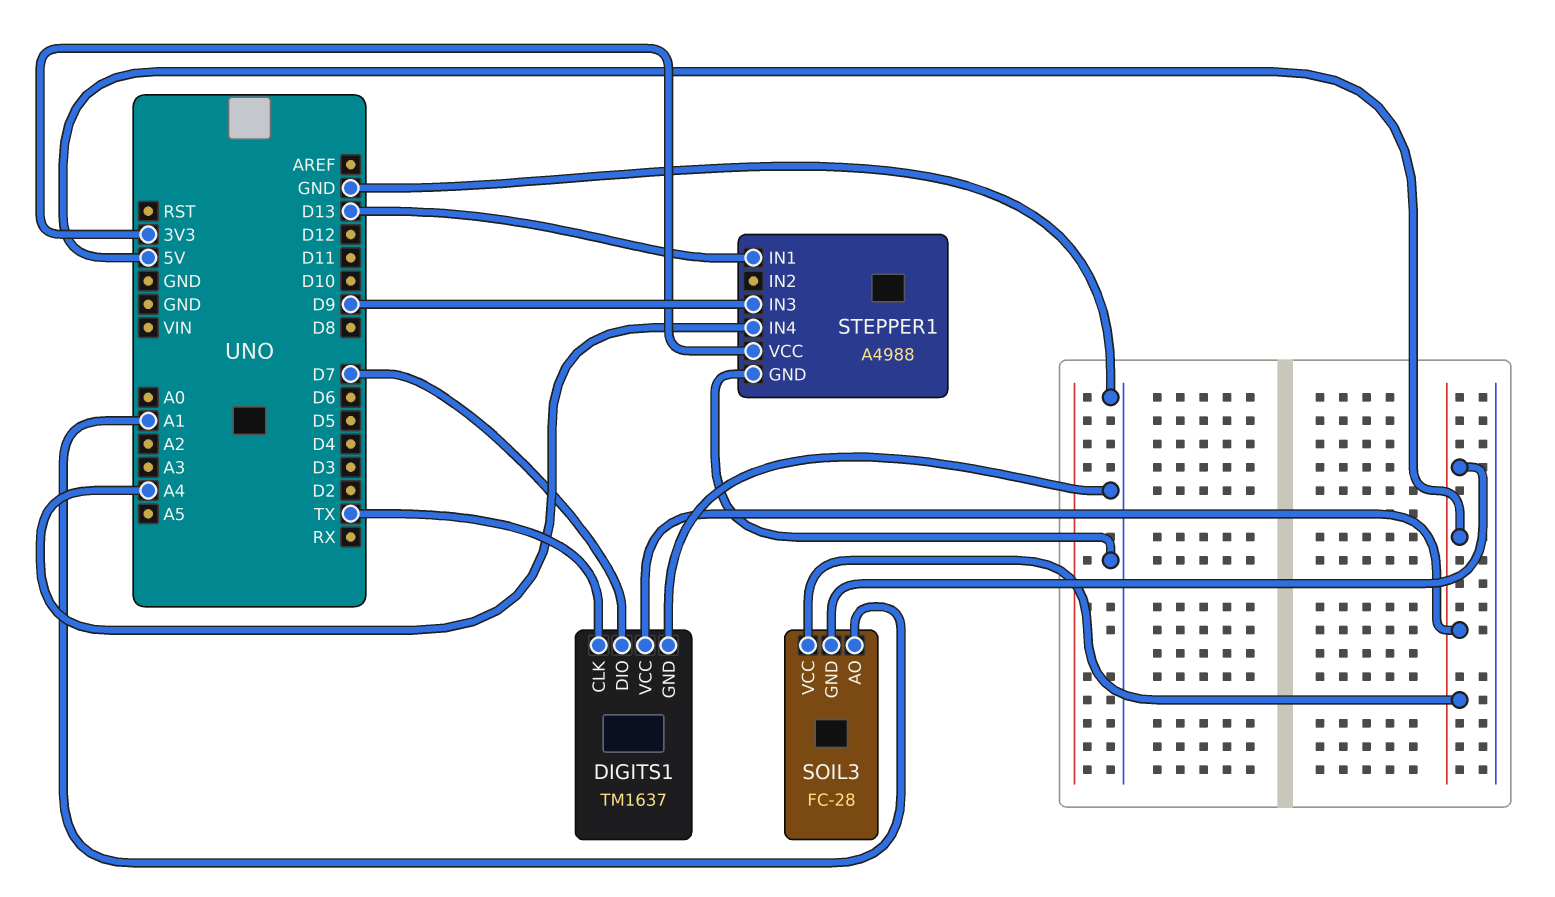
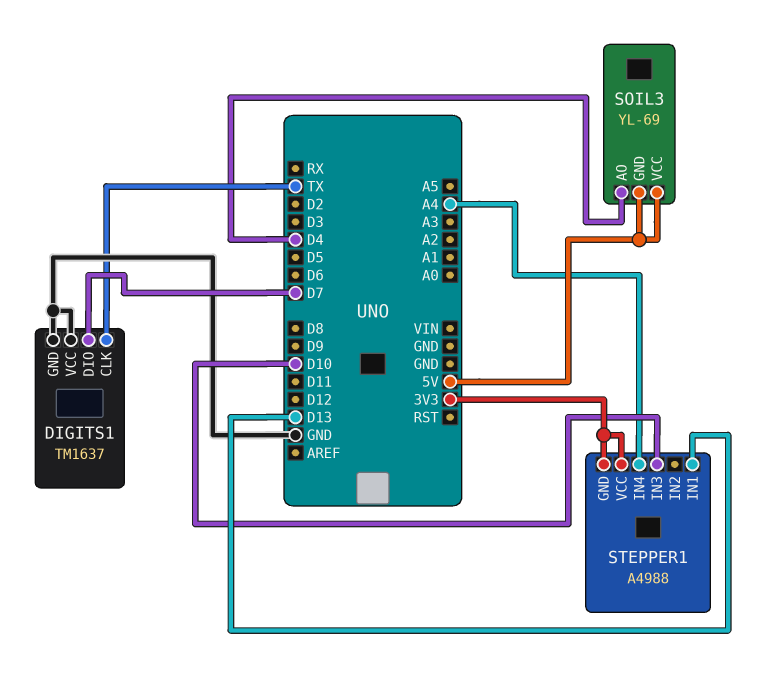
DIGITS1 pin VCC: 5V -> GND
SOIL3: FC-28 -> YL-69
SOIL3 pin AO: A1 -> D4
STEPPER1 pin GND: GND -> 3V3
STEPPER1 pin IN3: D9 -> D10

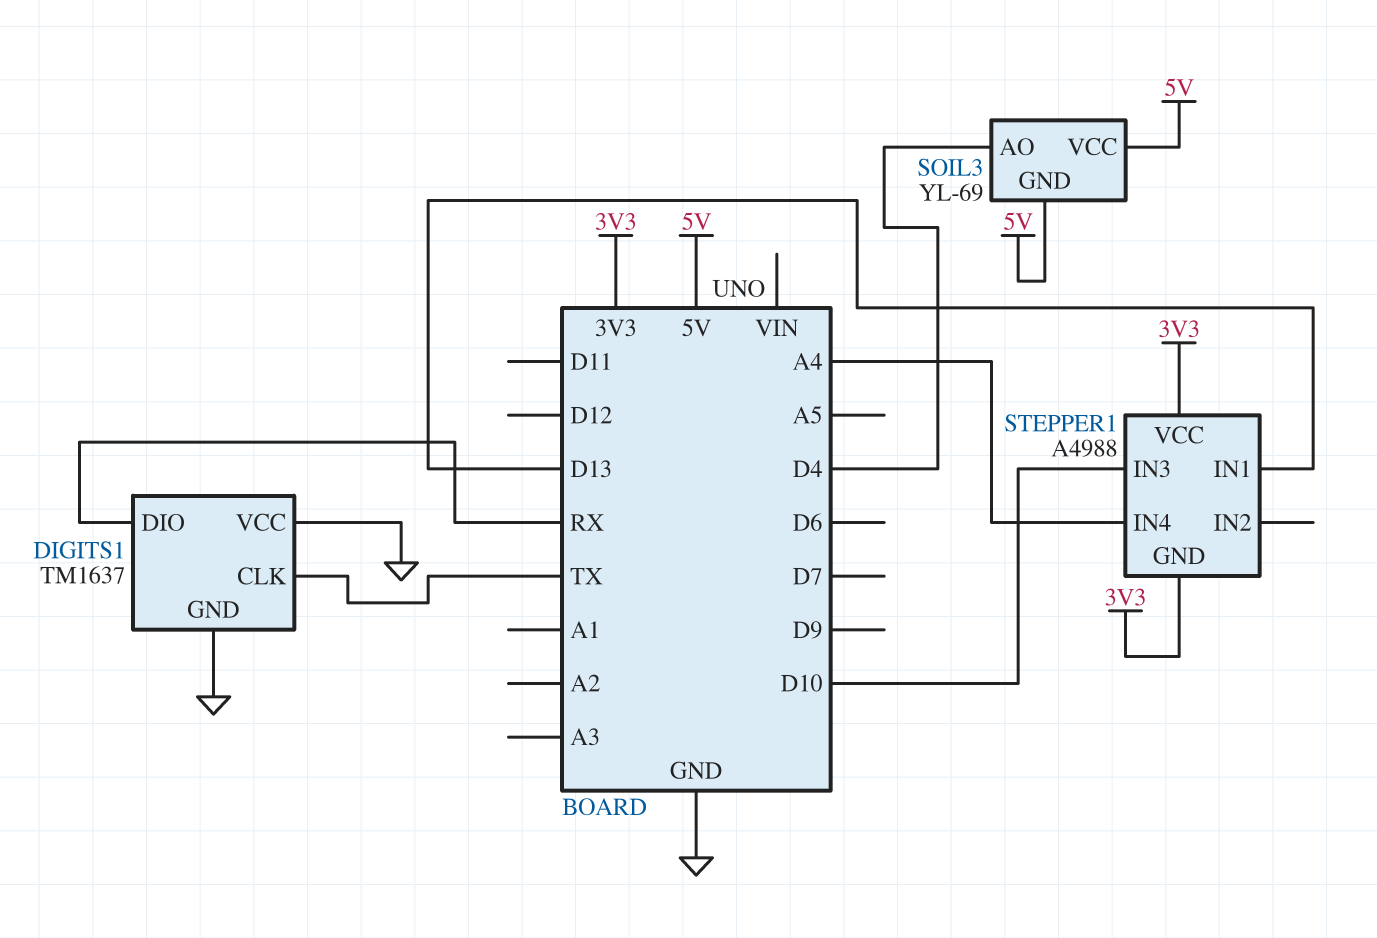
DIGITS1 pin DIO: D7 -> RX

